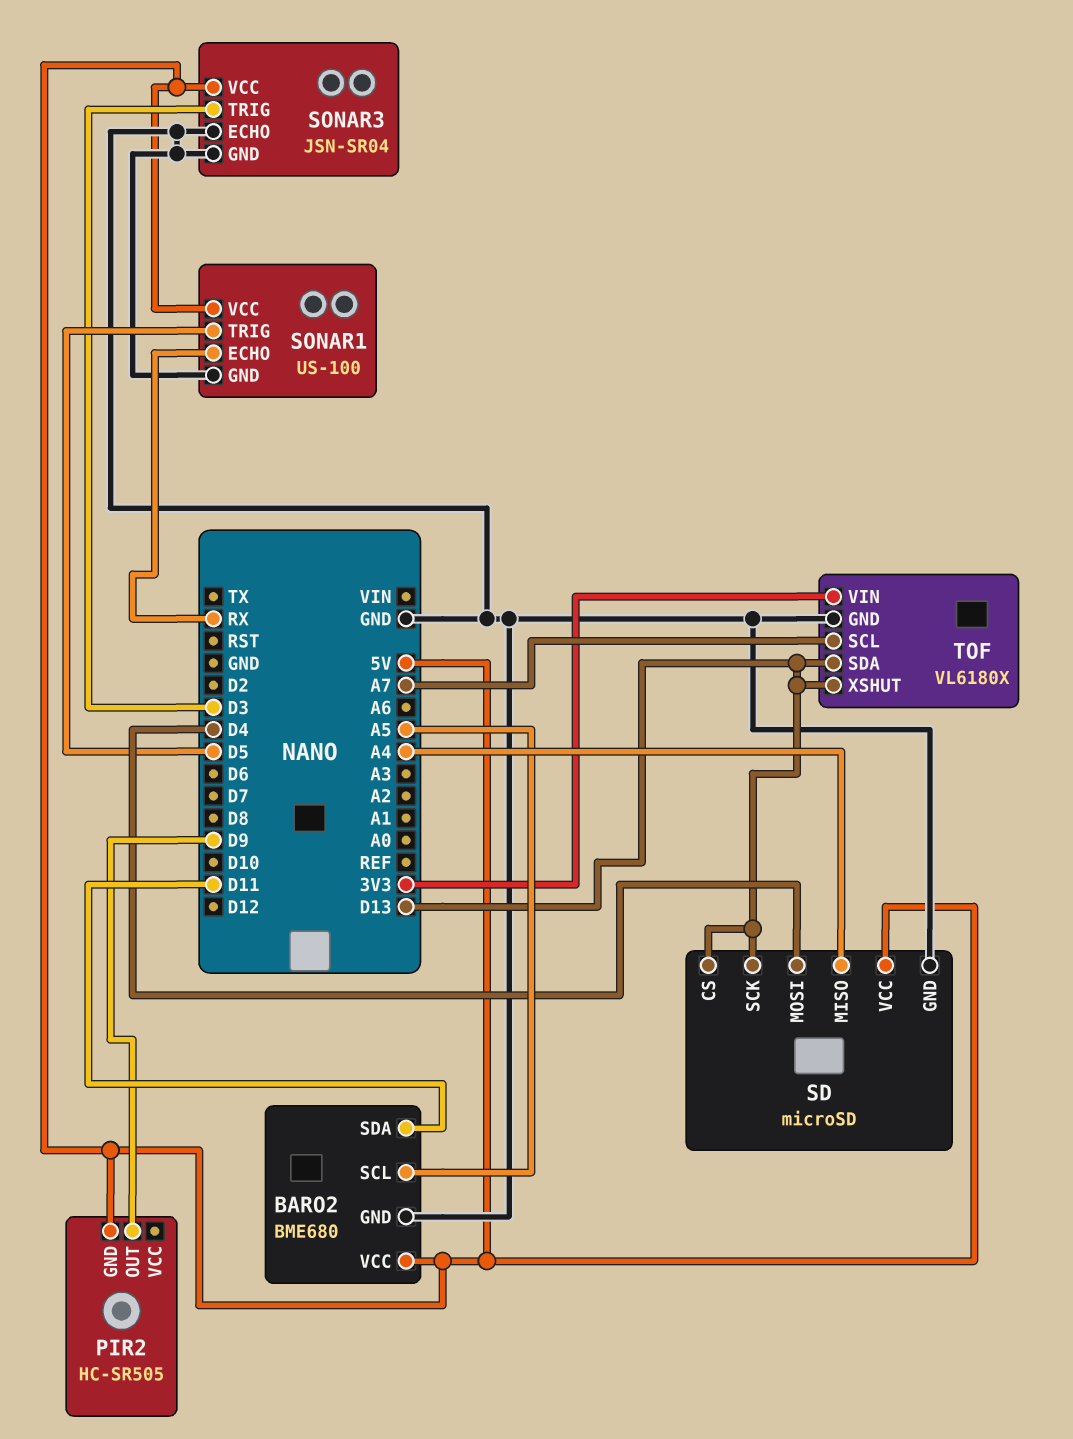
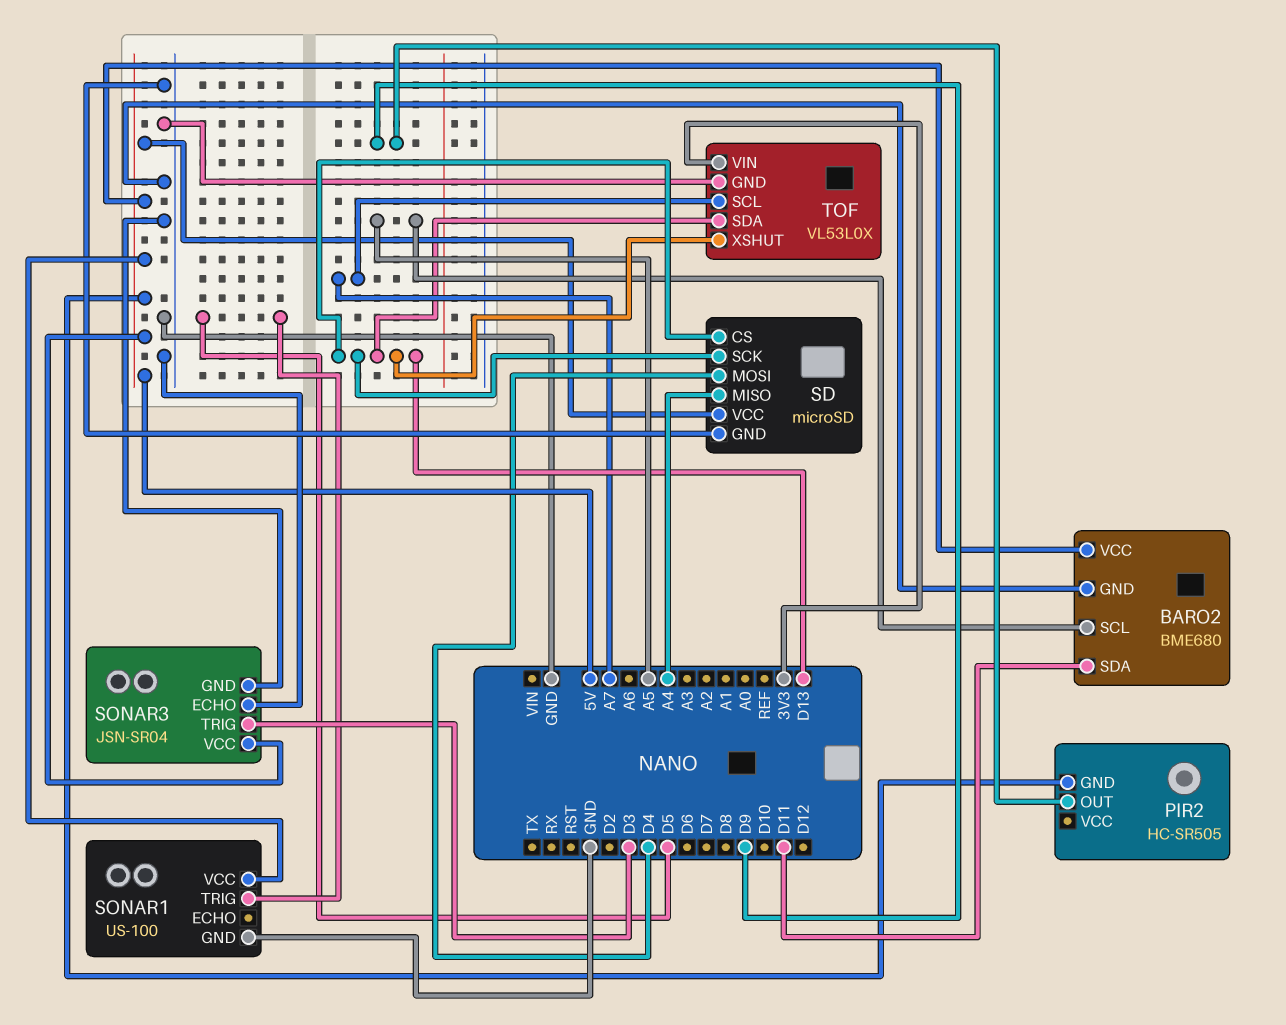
SONAR1 pin ECHO: RX -> none
TOF: VL6180X -> VL53L0X

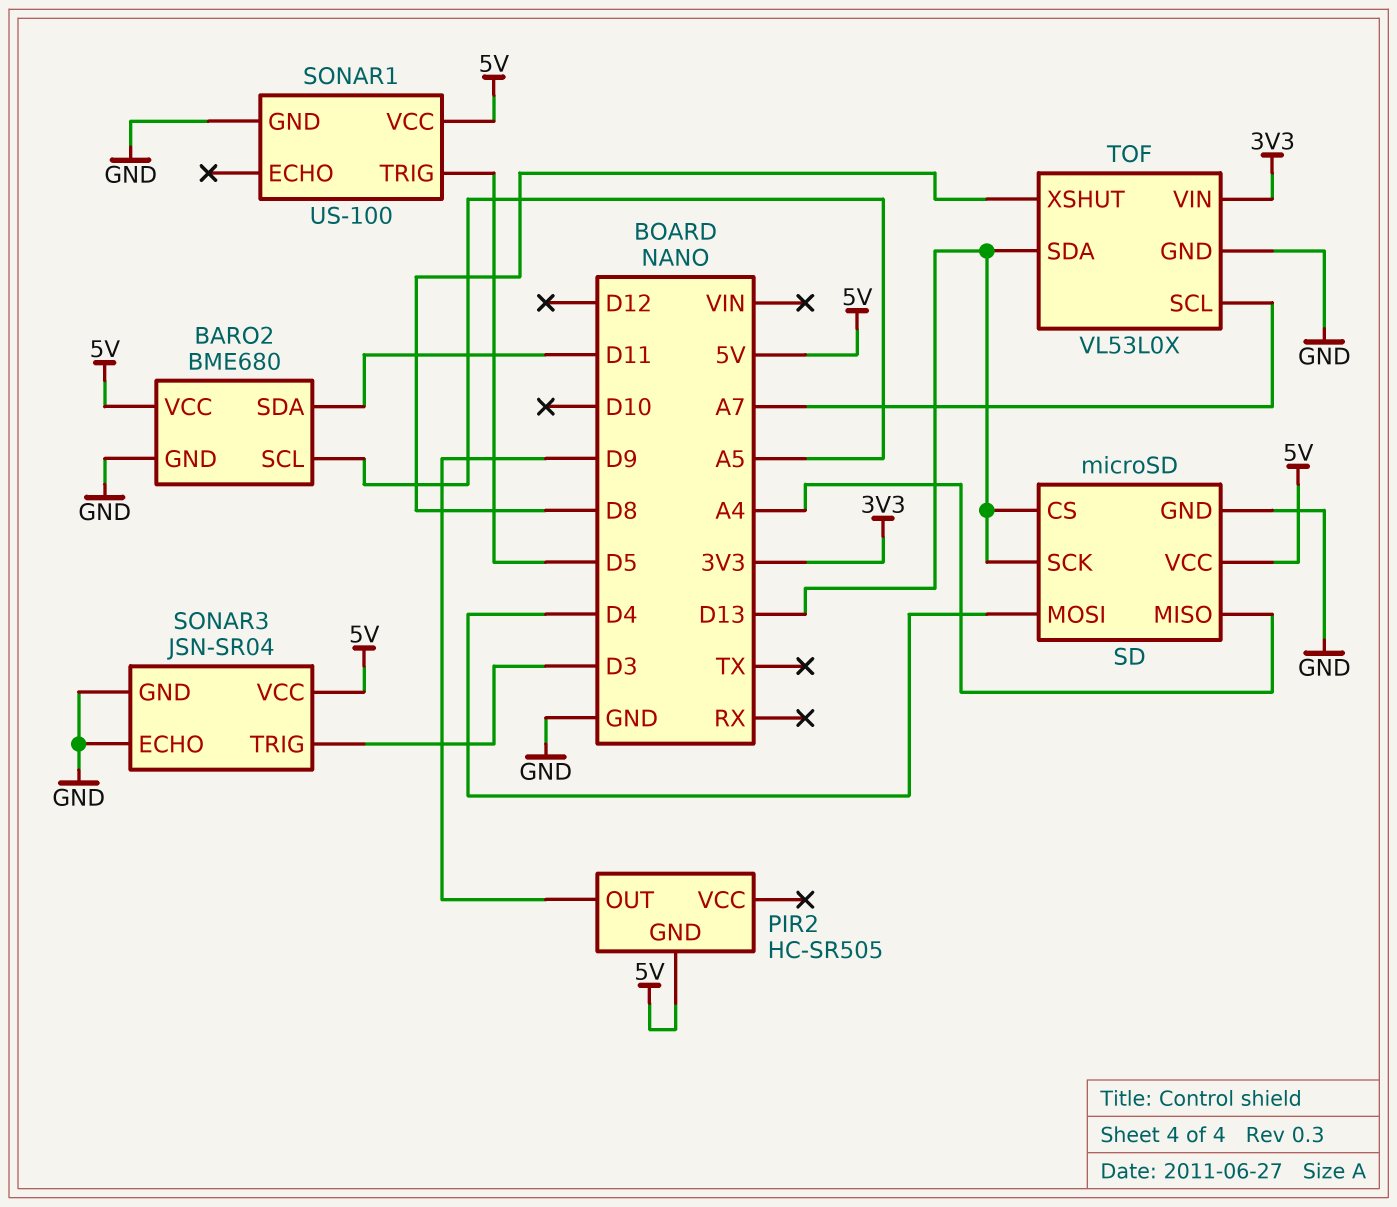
TOF pin XSHUT: D13 -> D8

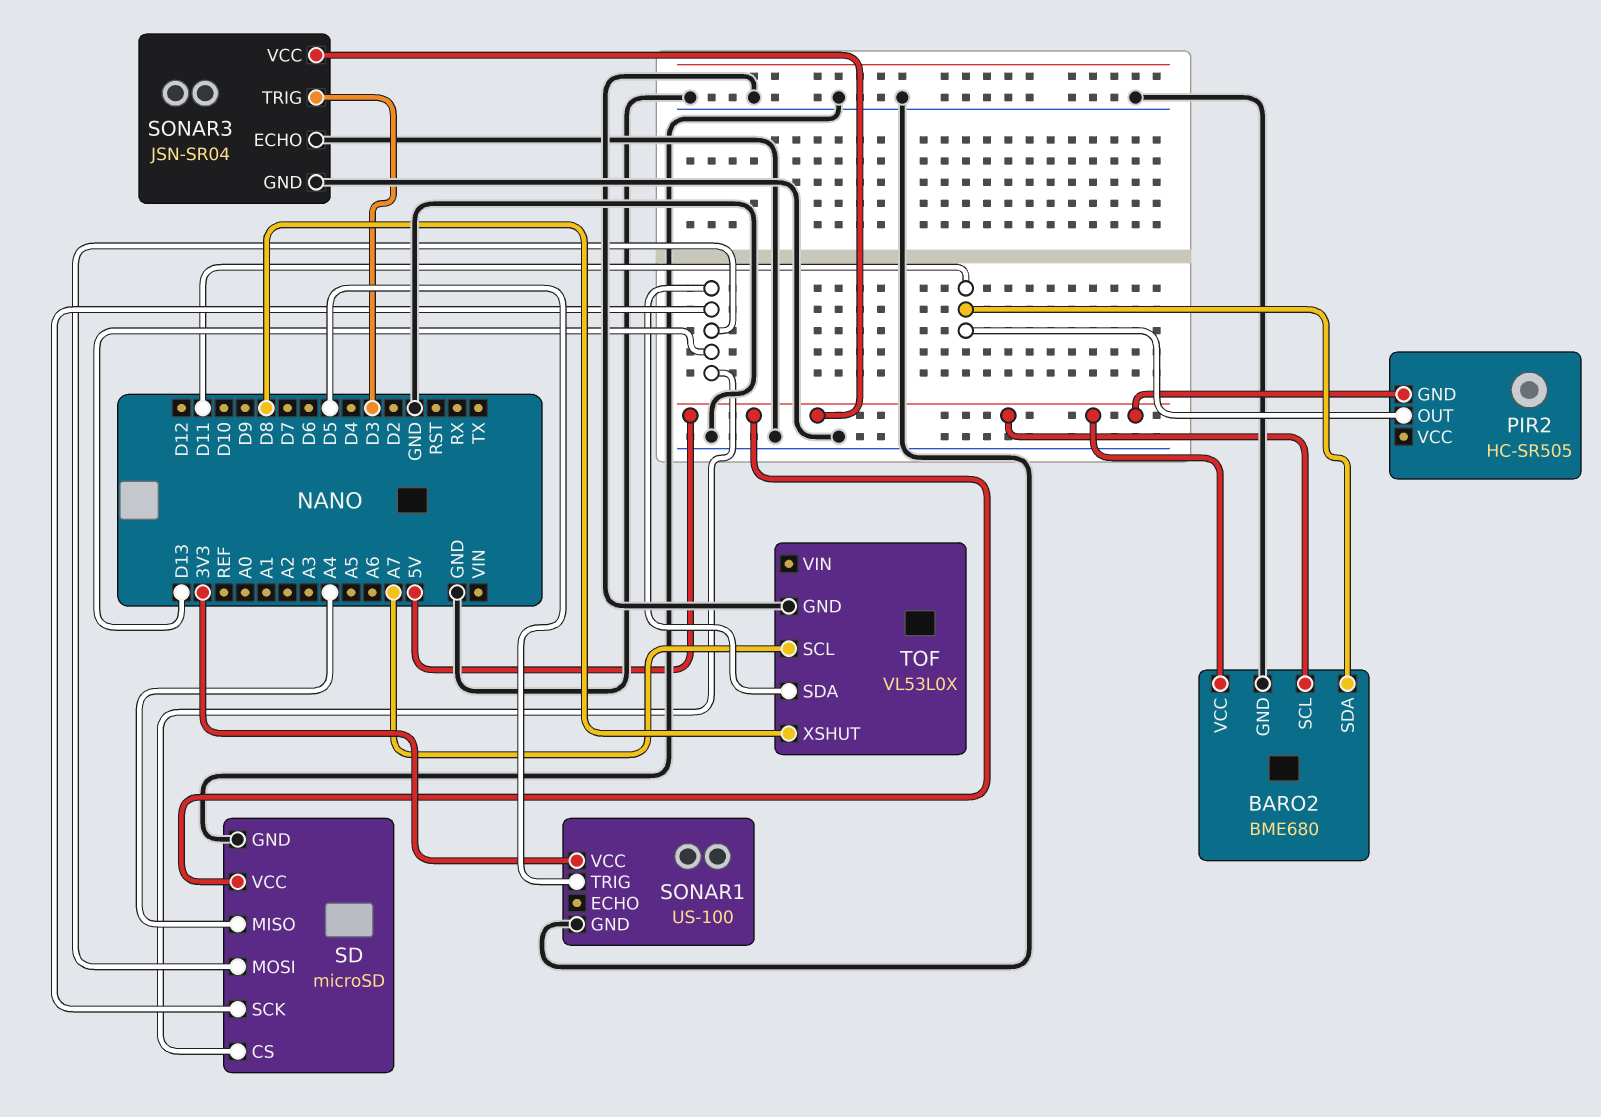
BARO2 pin SCL: A5 -> 5V
PIR2 pin OUT: D9 -> D11
SD pin MOSI: D4 -> D13
SONAR1 pin VCC: 5V -> 3V3
TOF pin VIN: 3V3 -> none

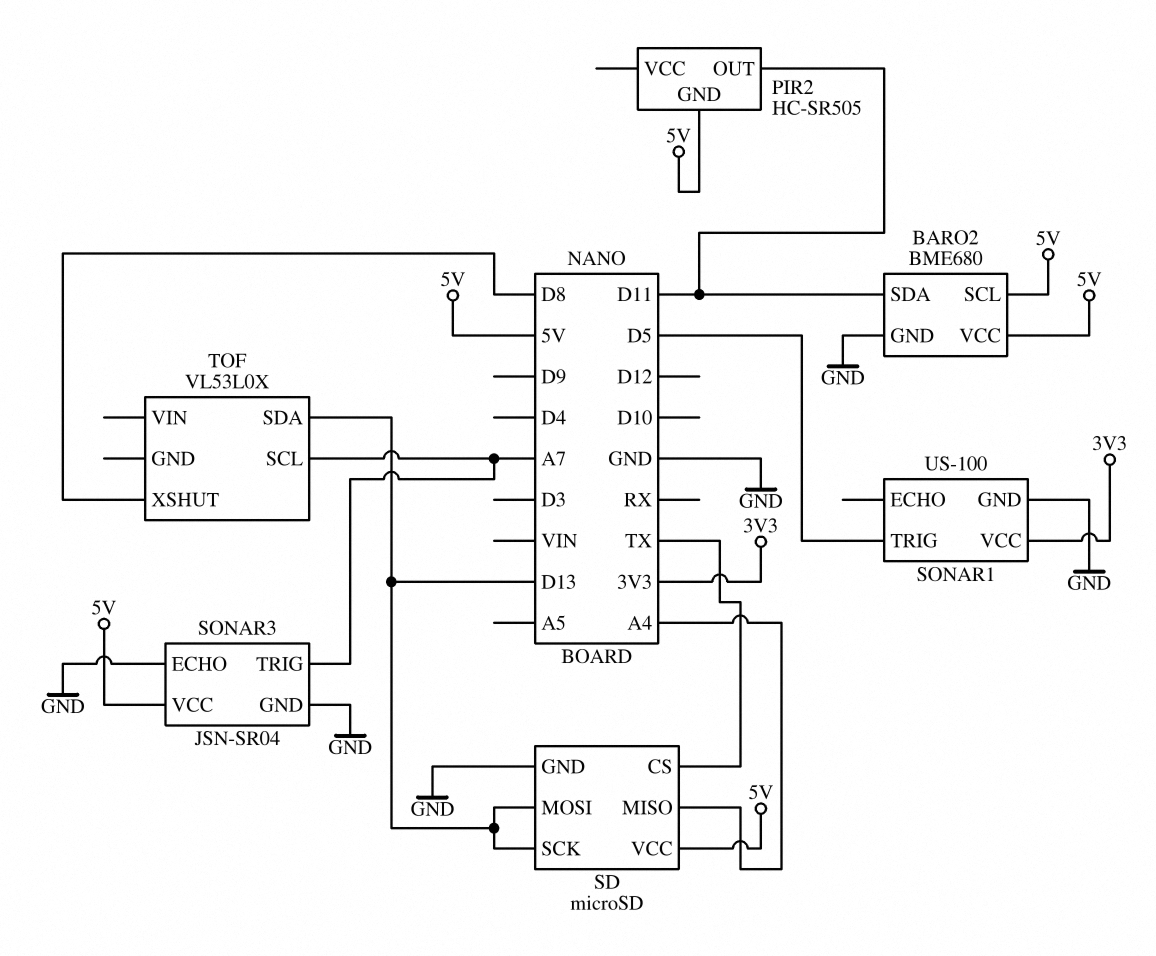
SD pin CS: D13 -> TX
SONAR3 pin TRIG: D3 -> A7
TOF pin GND: GND -> none

